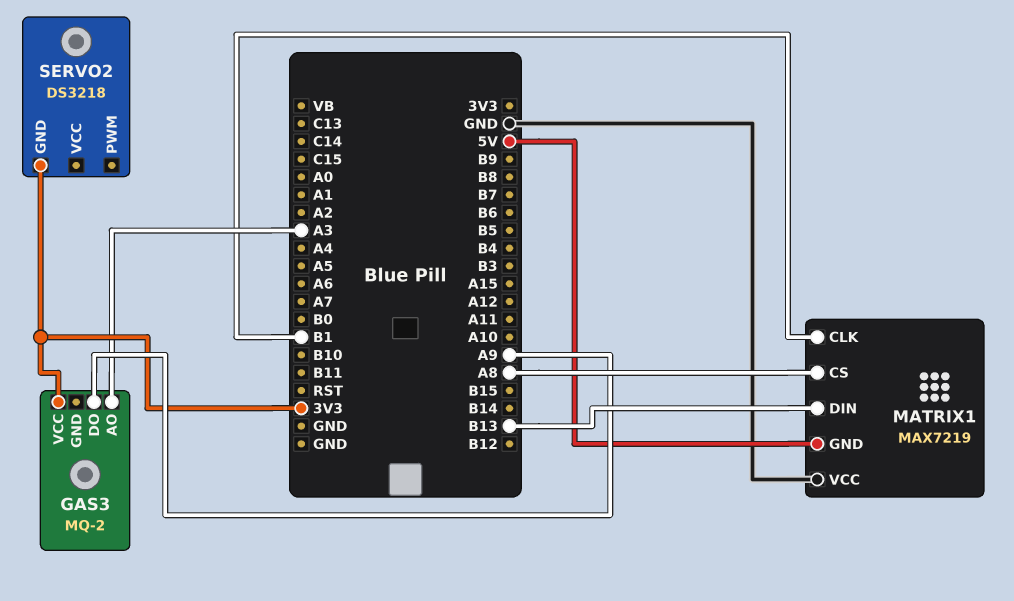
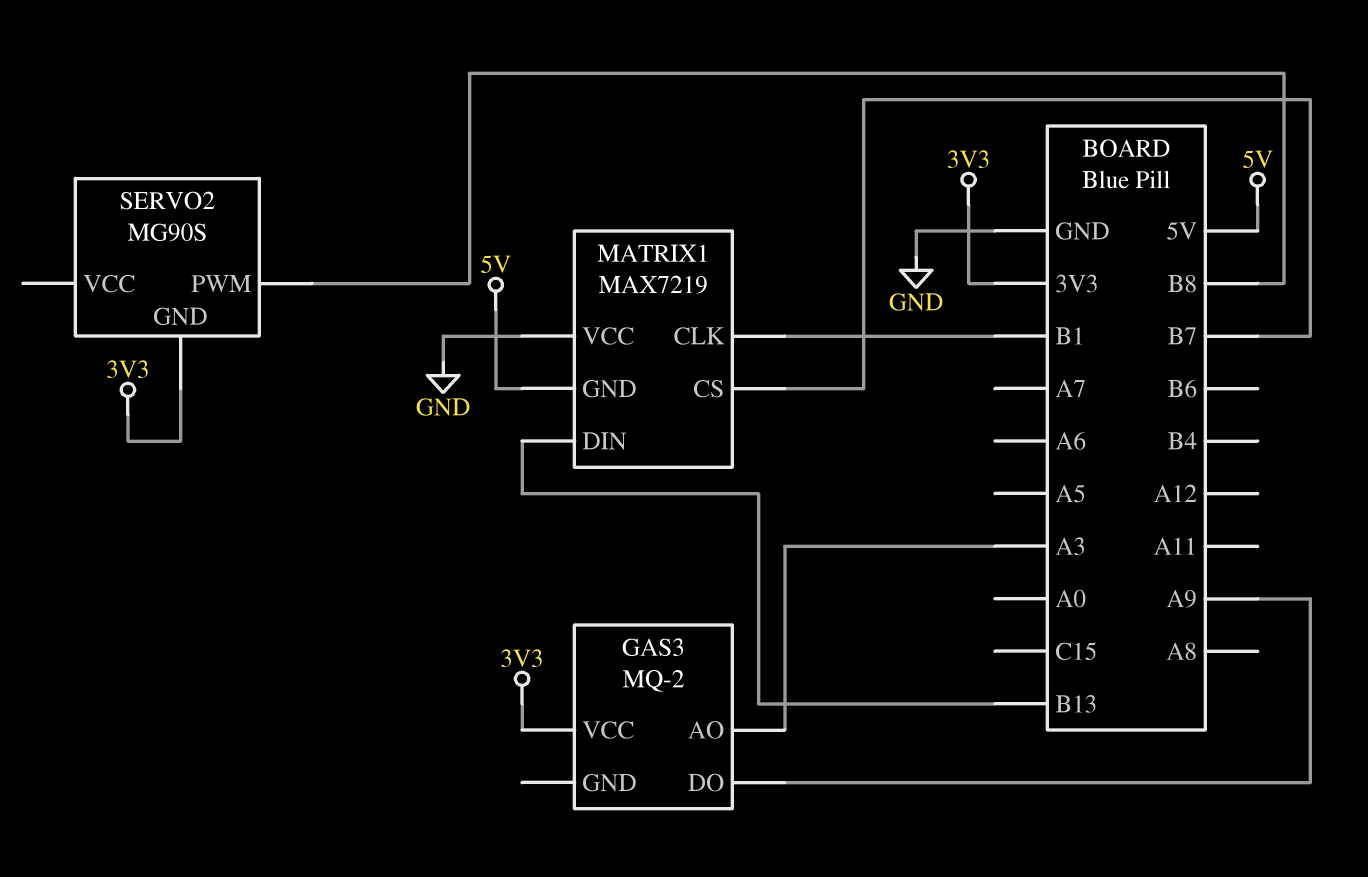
MATRIX1 pin CS: A8 -> B7
SERVO2: DS3218 -> MG90S
SERVO2 pin PWM: none -> B8

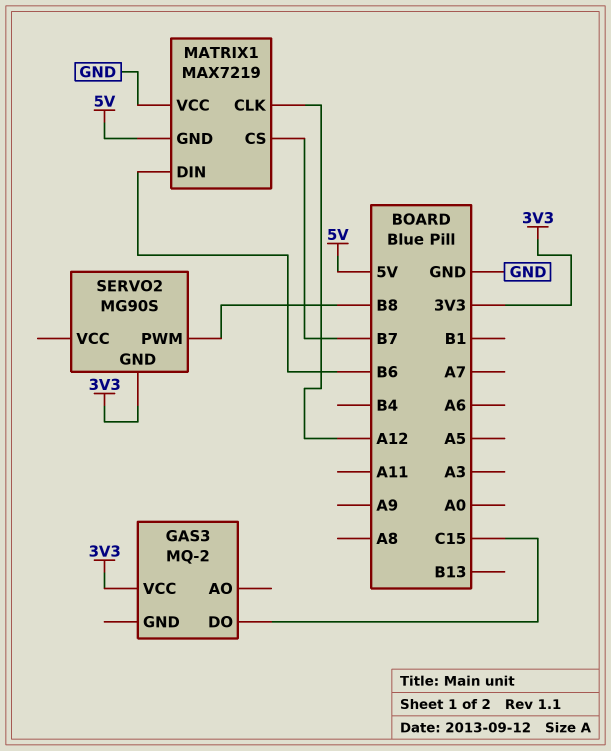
GAS3 pin AO: A3 -> none
GAS3 pin DO: A9 -> C15
MATRIX1 pin CLK: B1 -> A12
MATRIX1 pin DIN: B13 -> B6

